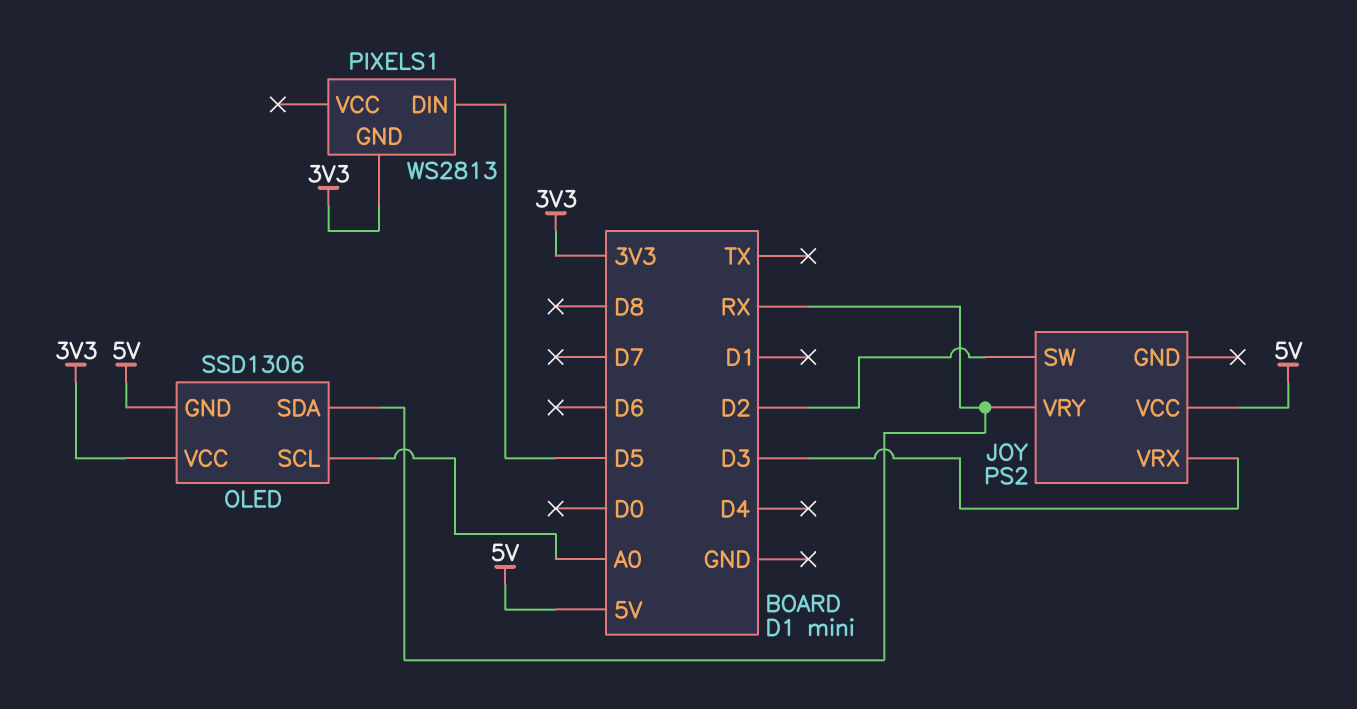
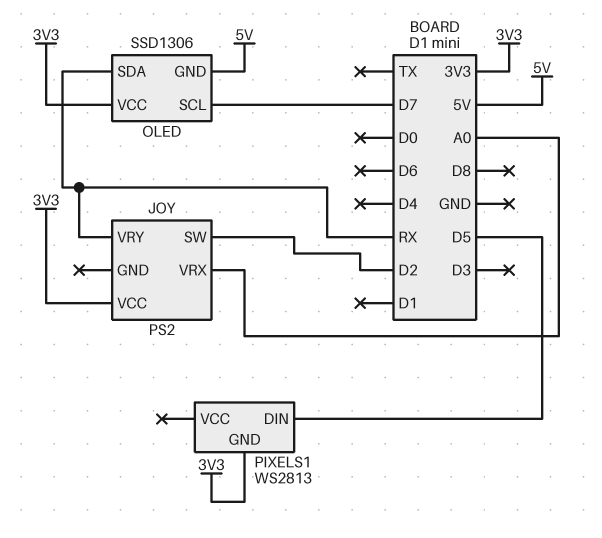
JOY pin VCC: 5V -> 3V3
JOY pin VRX: D3 -> A0
OLED pin SCL: A0 -> D7

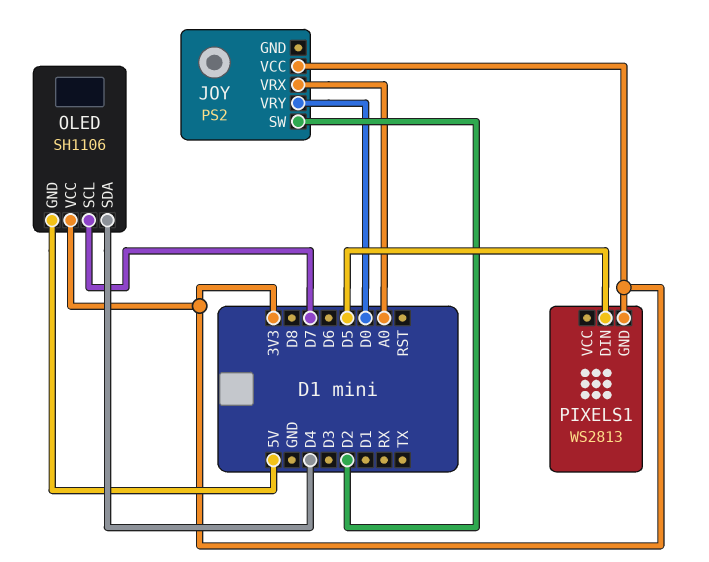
JOY pin VRY: RX -> D0
OLED: SSD1306 -> SH1106
OLED pin SDA: RX -> D4

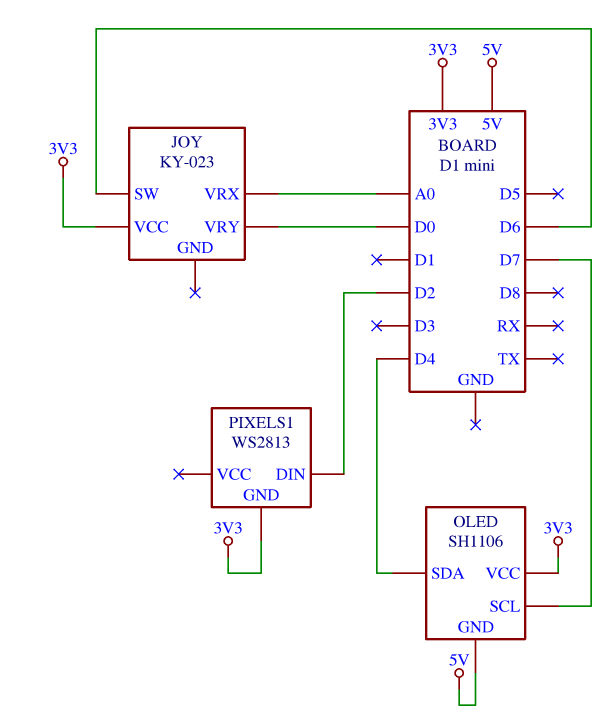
JOY: PS2 -> KY-023
JOY pin SW: D2 -> D6
PIXELS1 pin DIN: D5 -> D2

